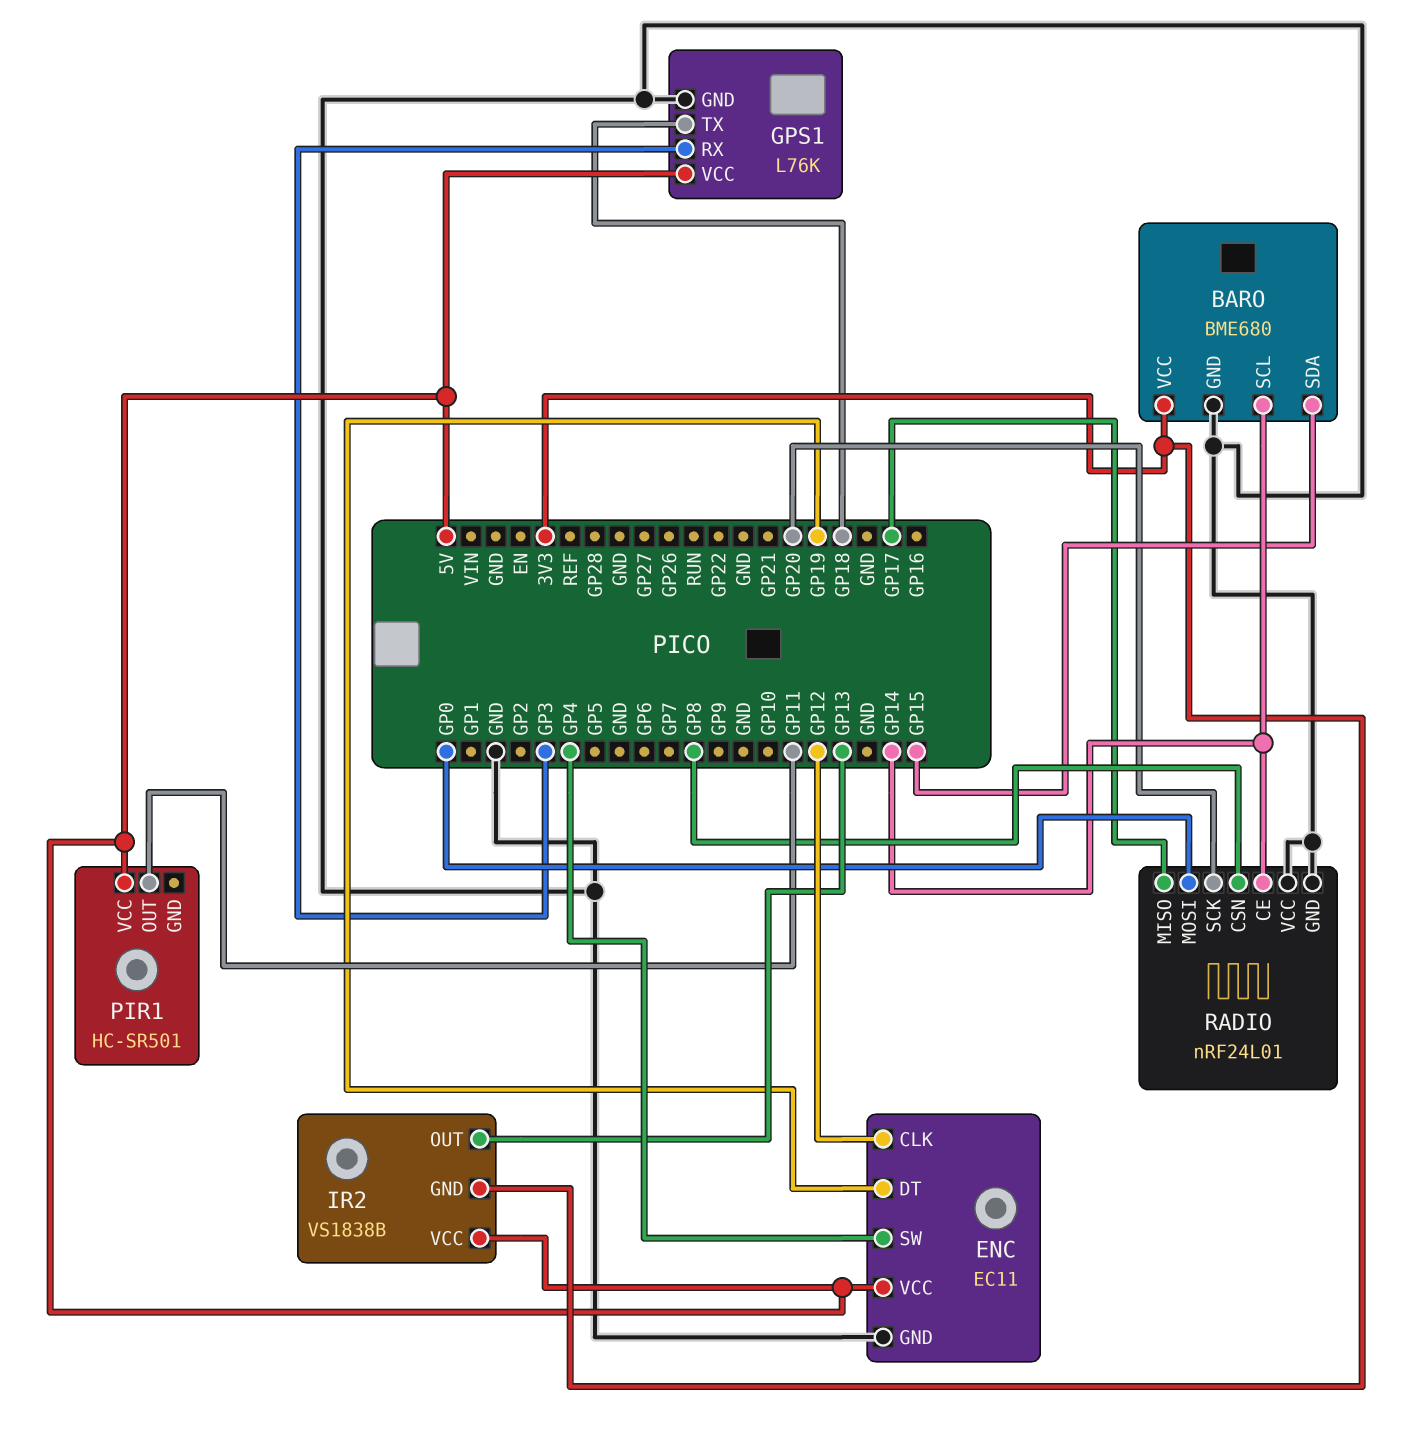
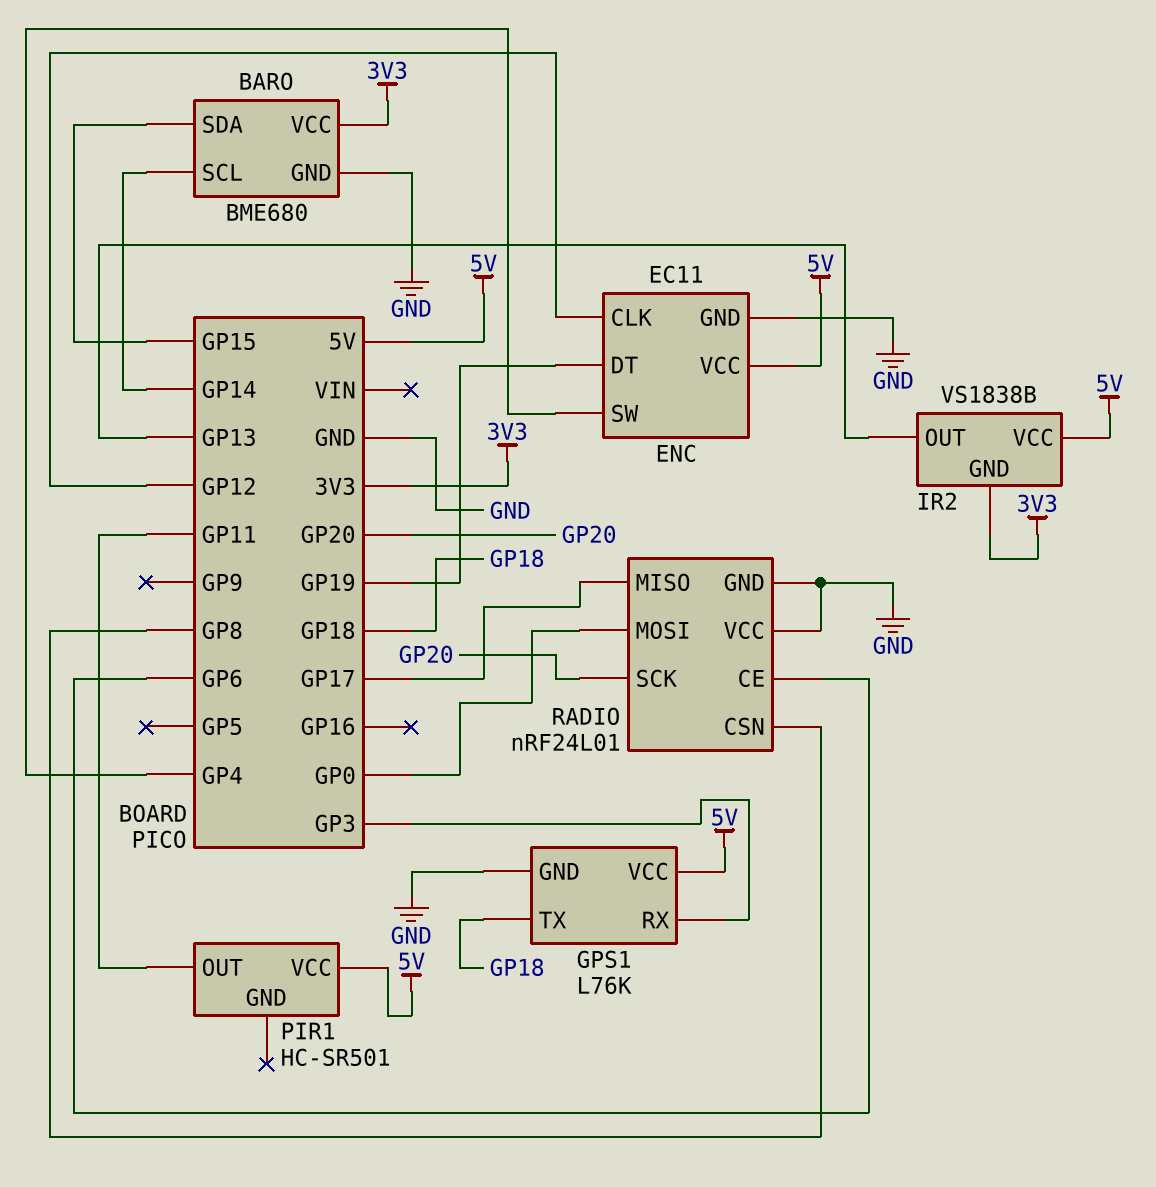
RADIO pin CE: GP14 -> GP6

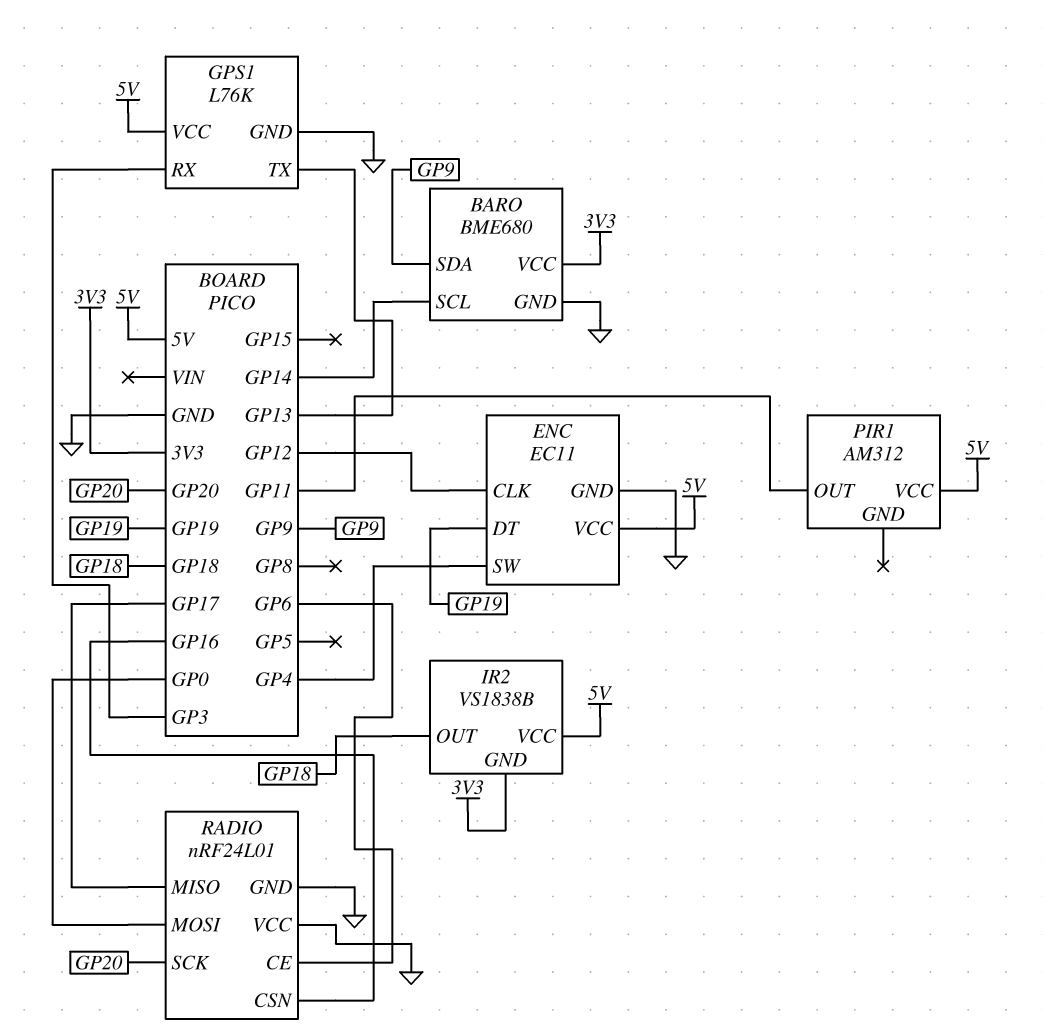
BARO pin SDA: GP15 -> GP9
GPS1 pin TX: GP18 -> GP13
IR2 pin OUT: GP13 -> GP18
PIR1: HC-SR501 -> AM312
RADIO pin CSN: GP8 -> GP16

